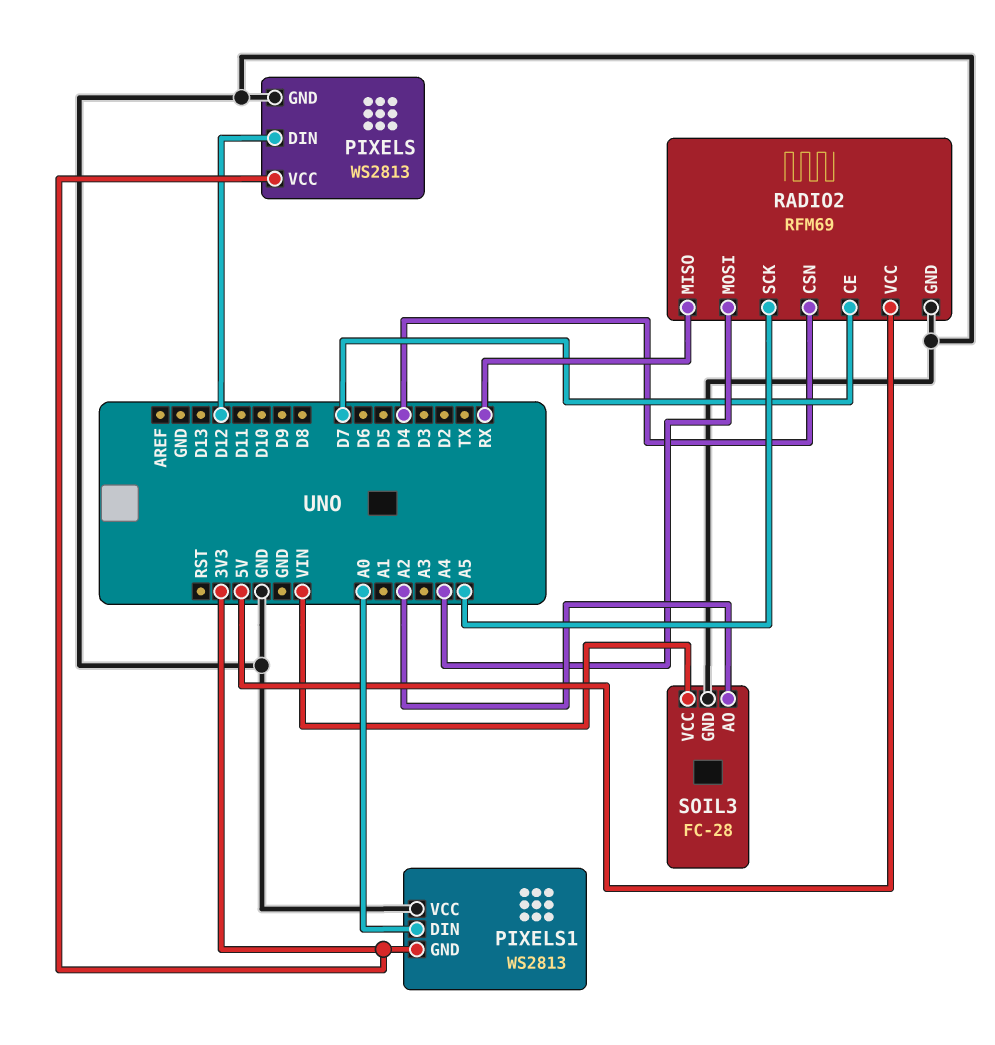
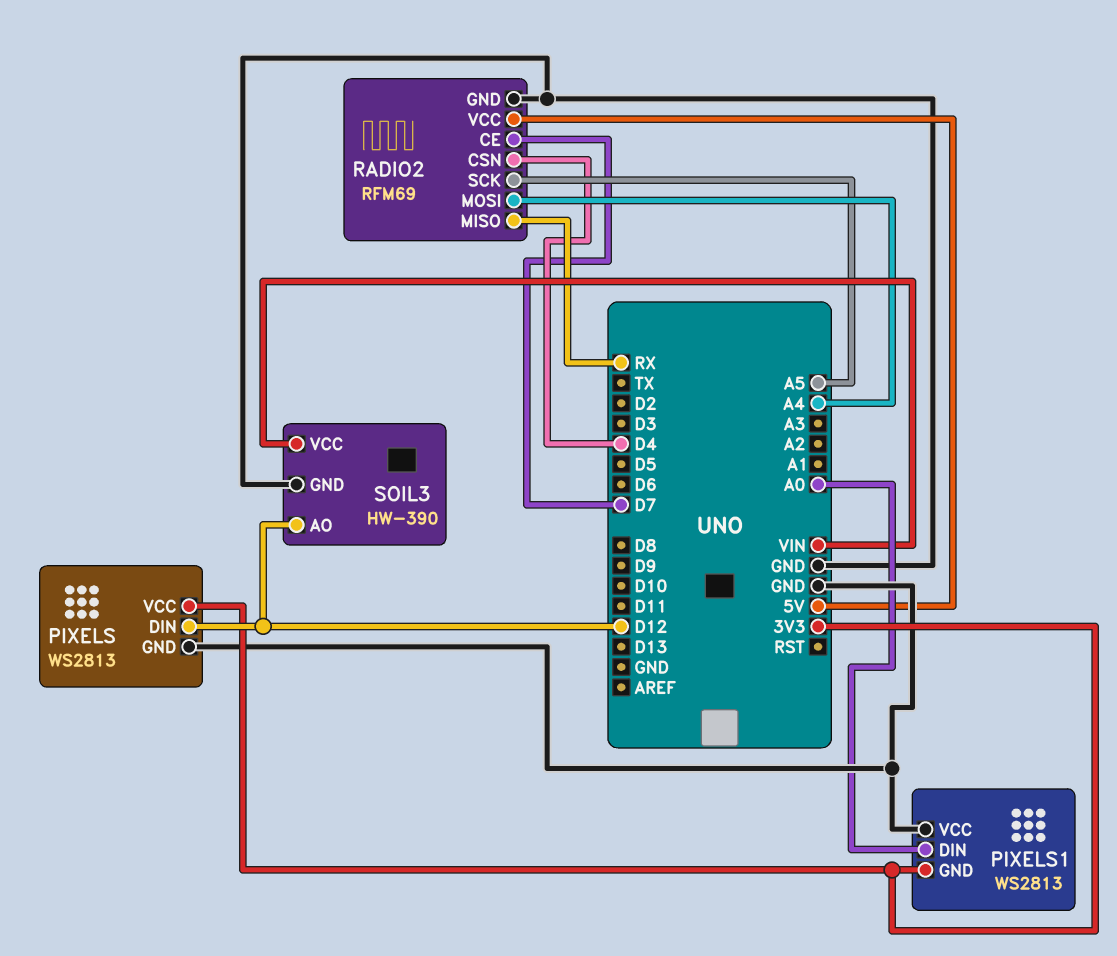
SOIL3: FC-28 -> HW-390
SOIL3 pin AO: A2 -> D12

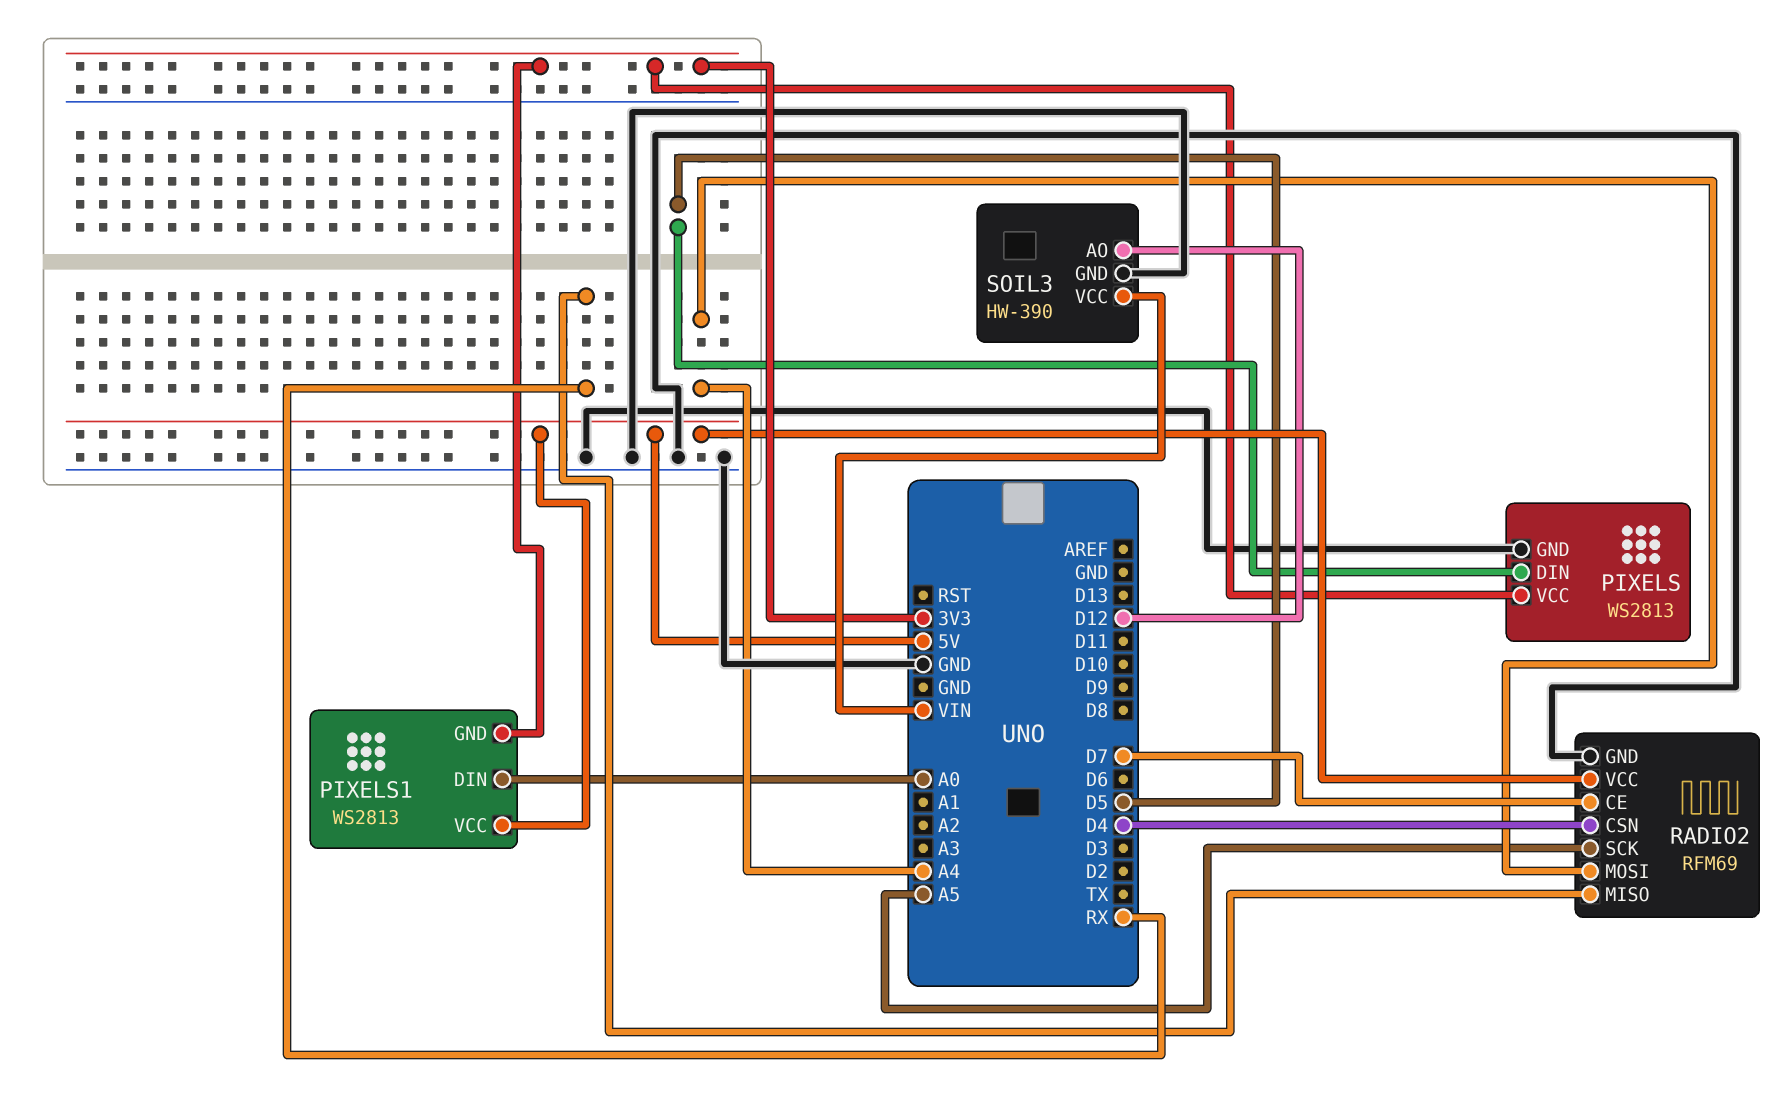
PIXELS pin DIN: D12 -> D5
PIXELS1 pin VCC: GND -> 5V

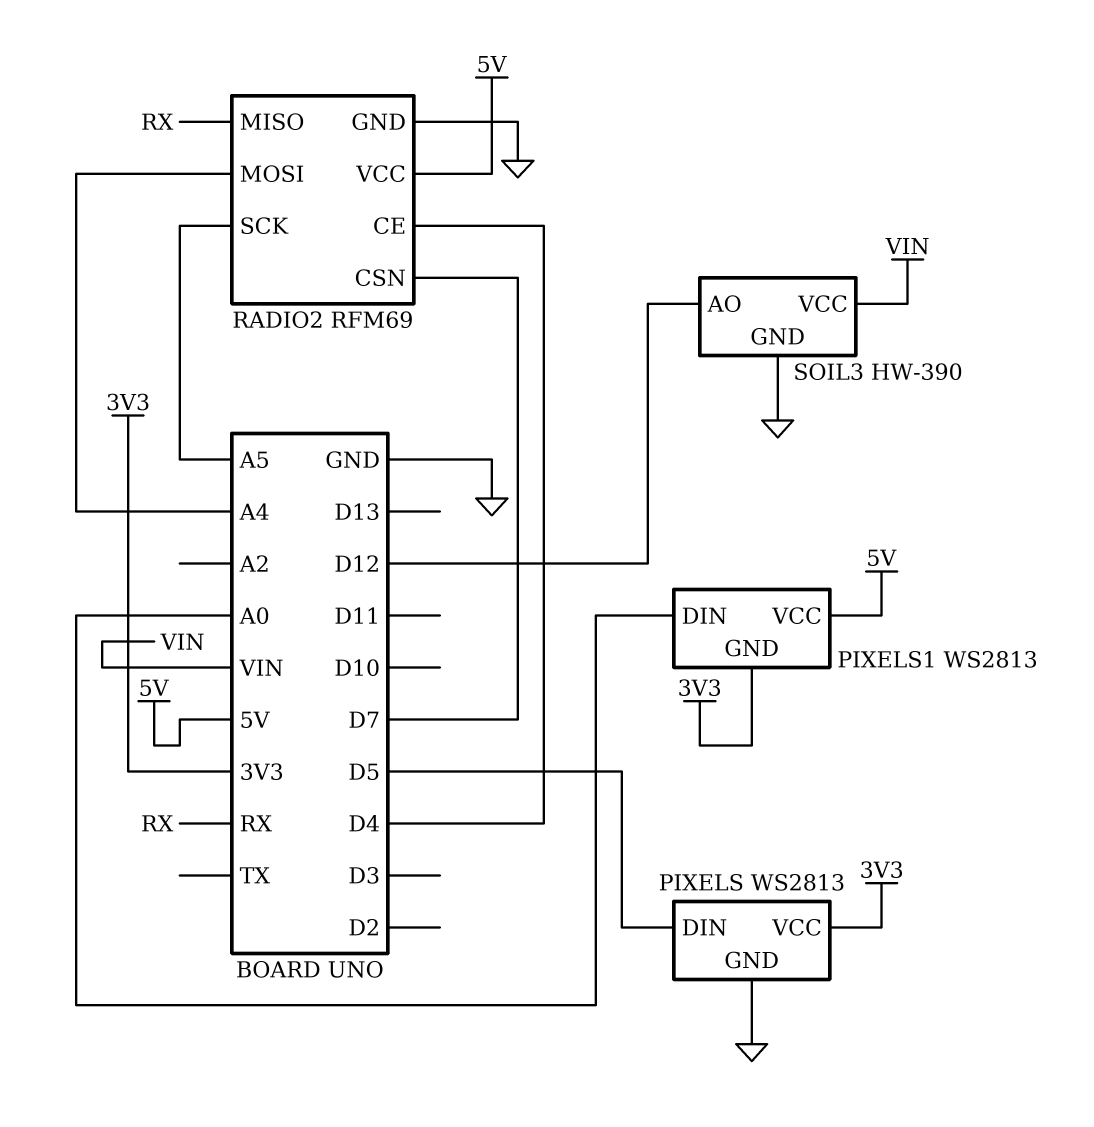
RADIO2 pin CE: D7 -> D4
RADIO2 pin CSN: D4 -> D7

